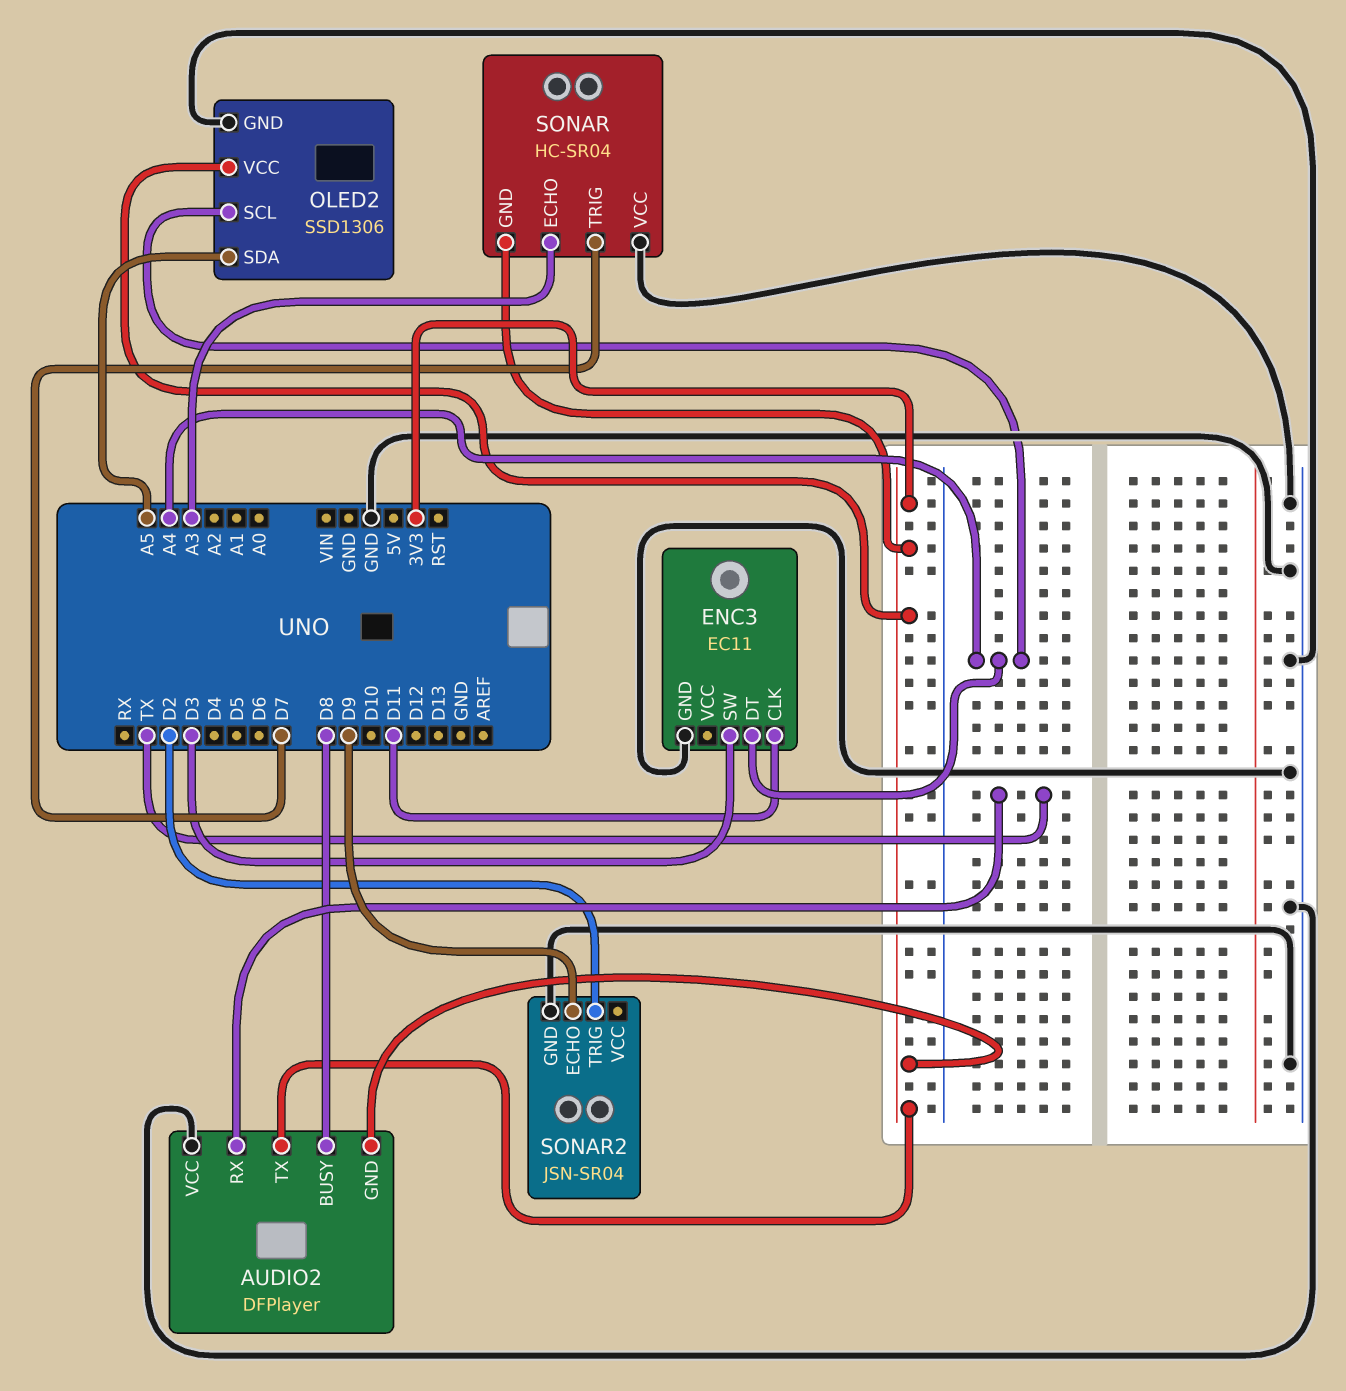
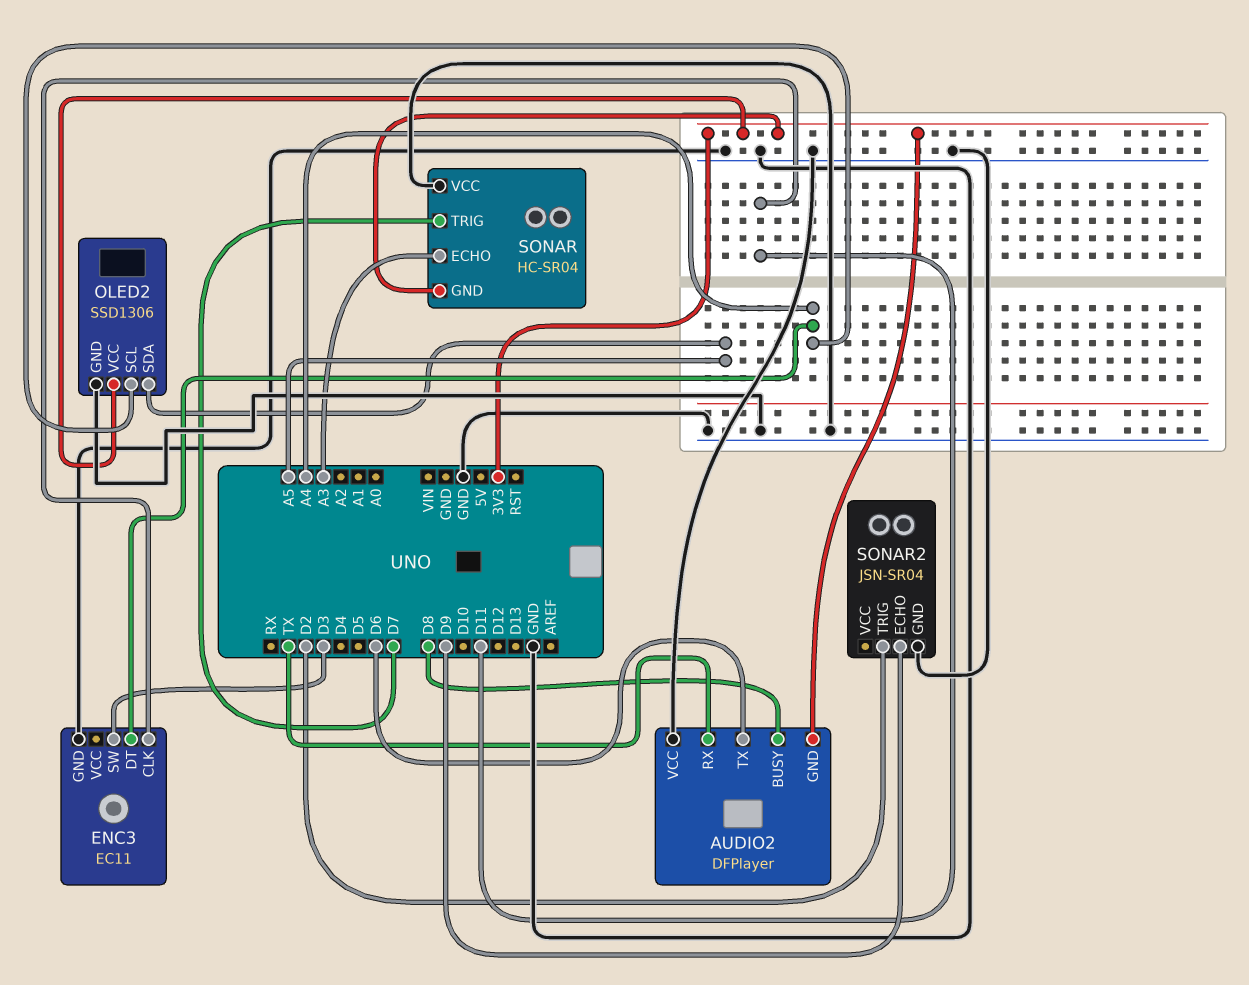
AUDIO2 pin TX: 3V3 -> D6

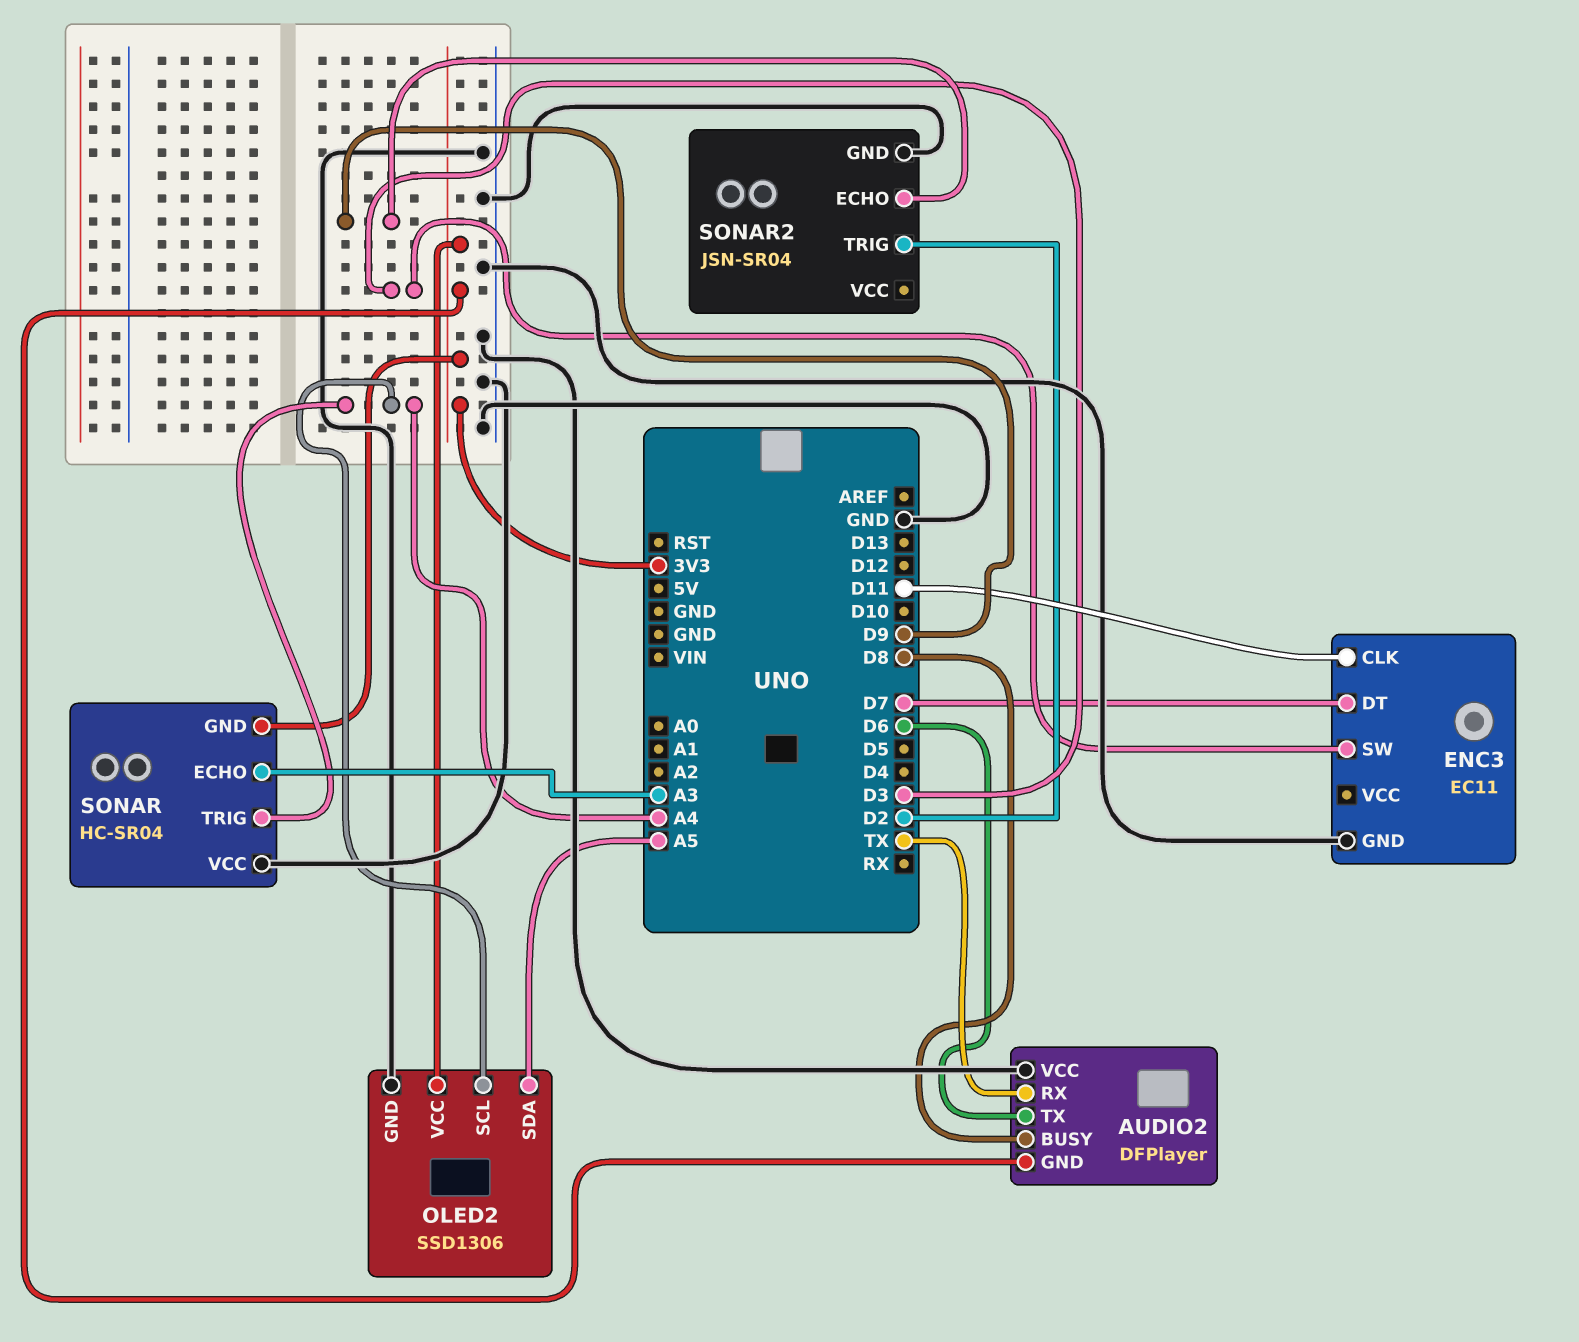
ENC3 pin DT: A4 -> D7
SONAR pin TRIG: D7 -> A4

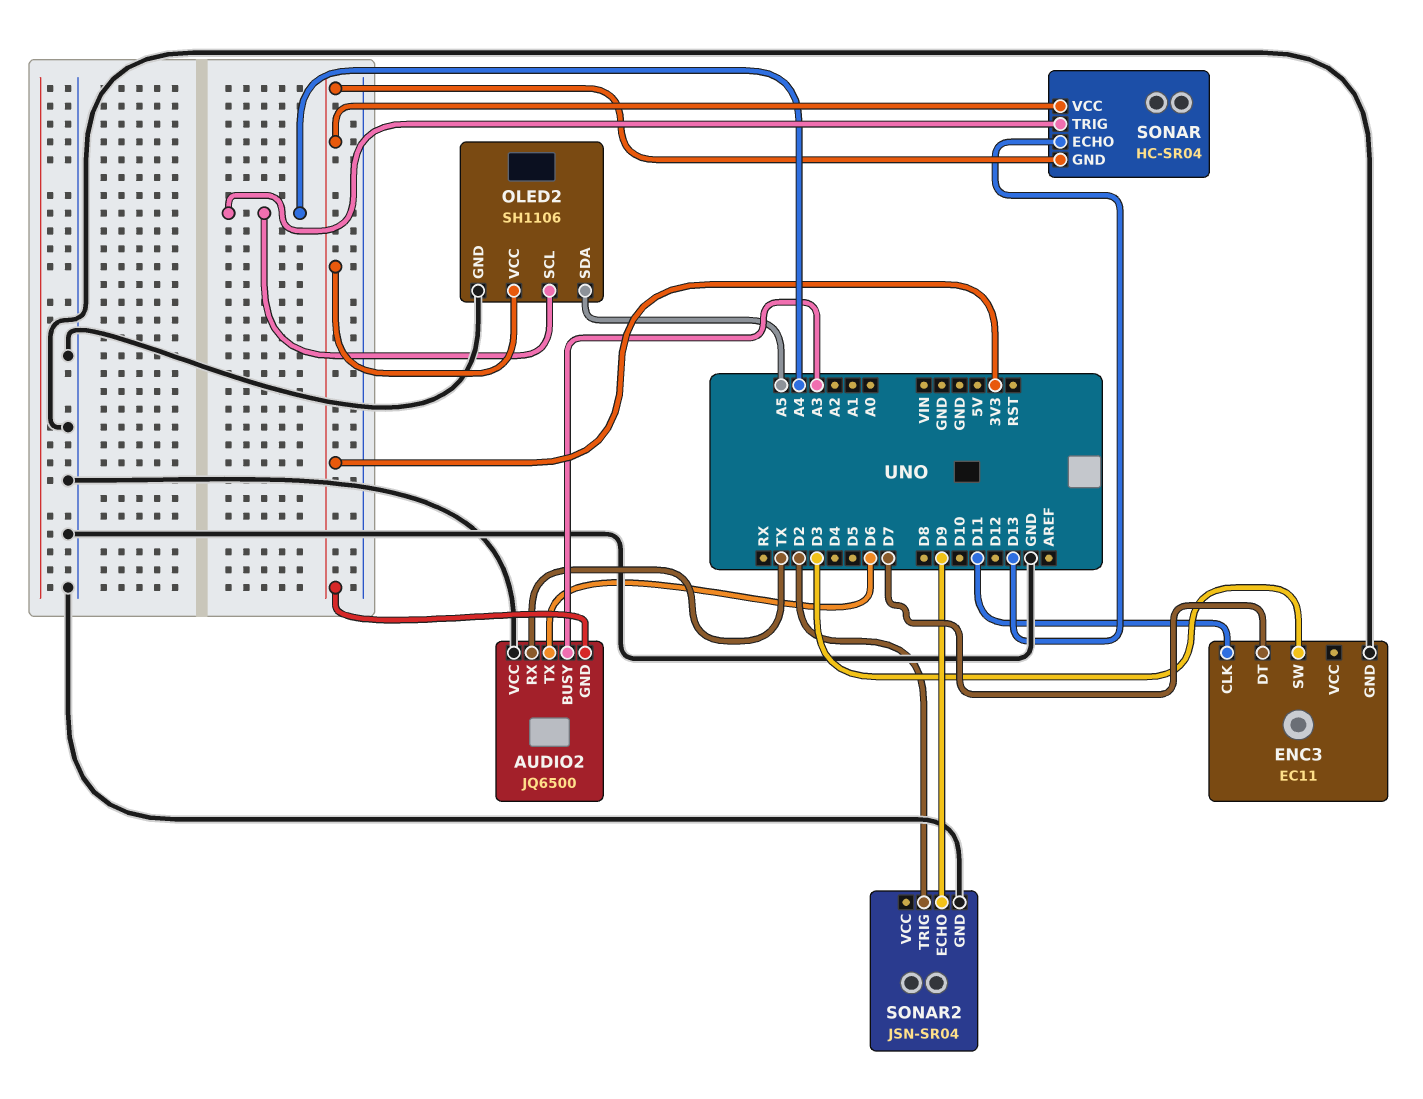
AUDIO2: DFPlayer -> JQ6500
AUDIO2 pin BUSY: D8 -> A3
OLED2: SSD1306 -> SH1106
SONAR pin ECHO: A3 -> D13
SONAR pin VCC: GND -> 3V3

